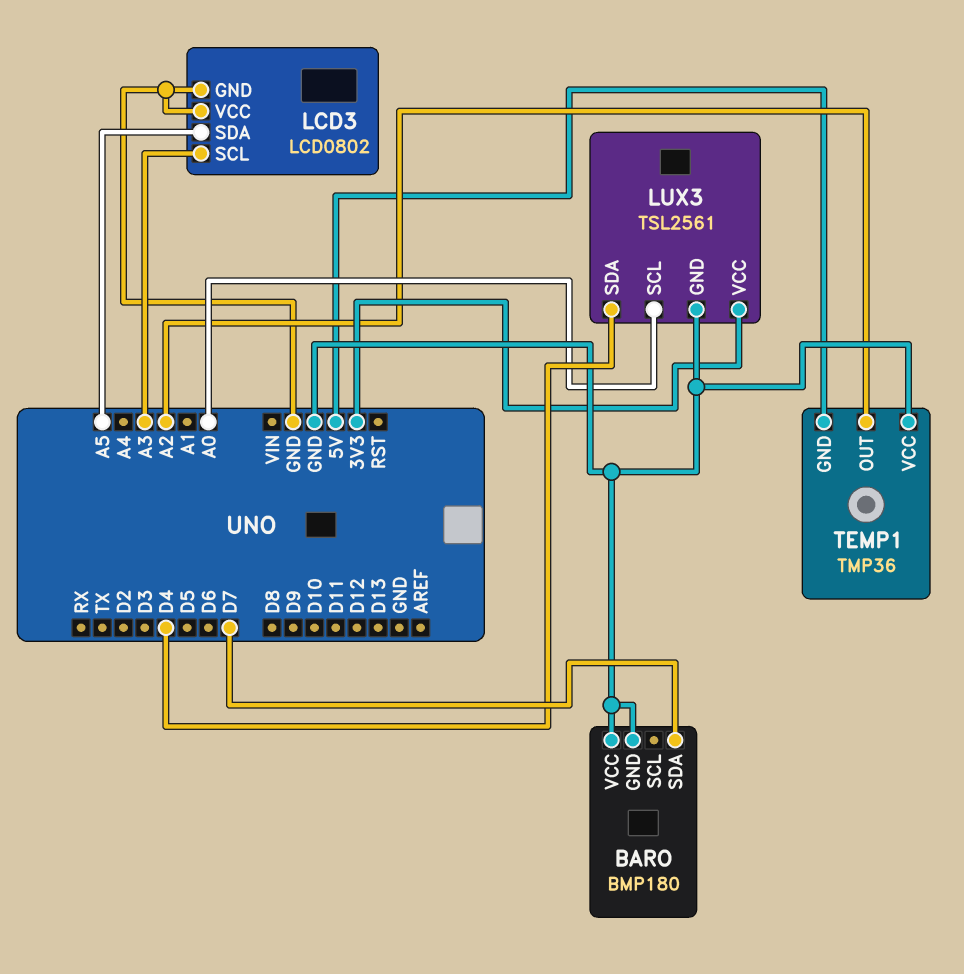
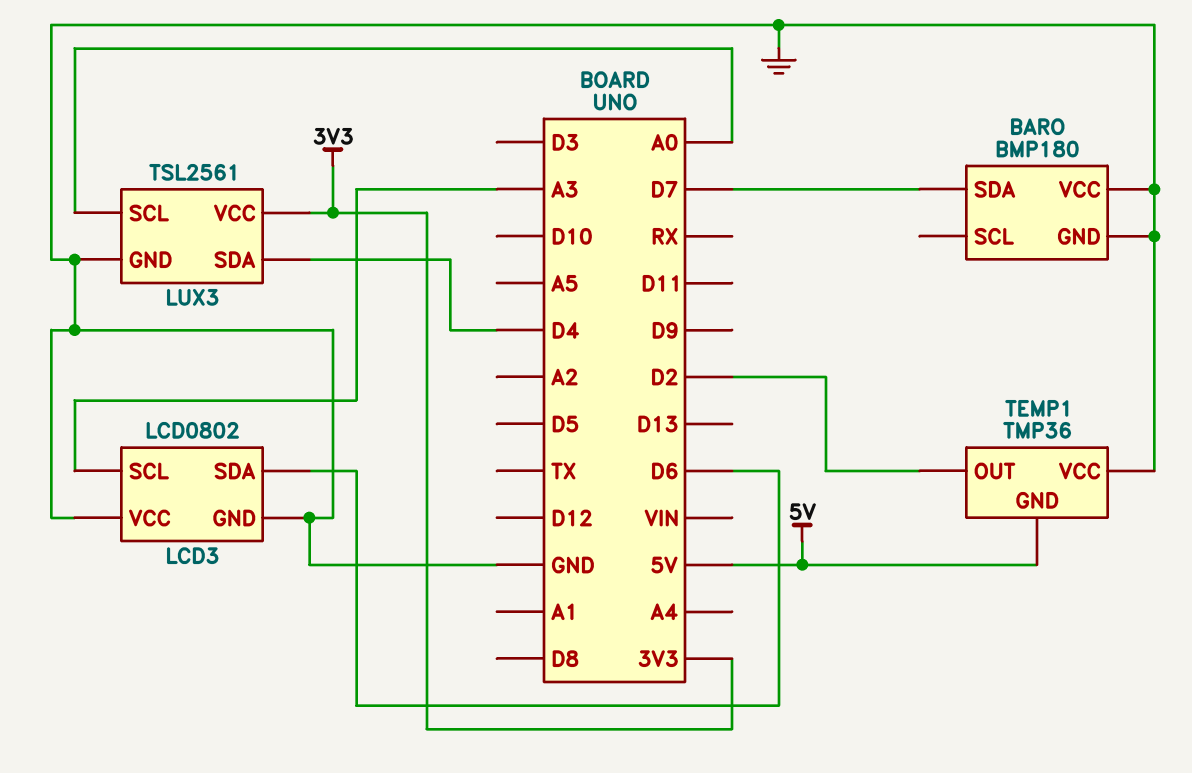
LCD3 pin SDA: A5 -> D6
TEMP1 pin OUT: A2 -> D2

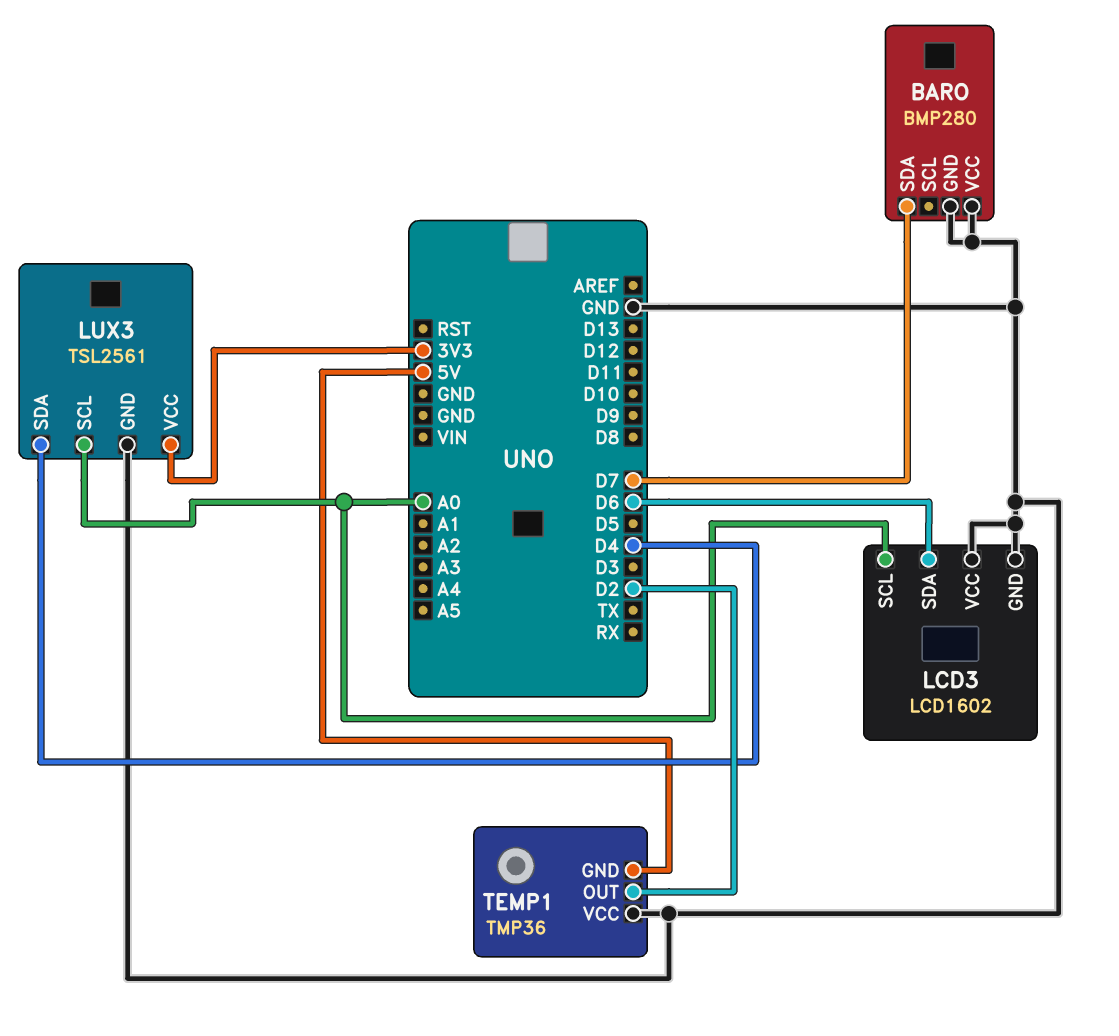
BARO: BMP180 -> BMP280
LCD3: LCD0802 -> LCD1602
LCD3 pin SCL: A3 -> A0

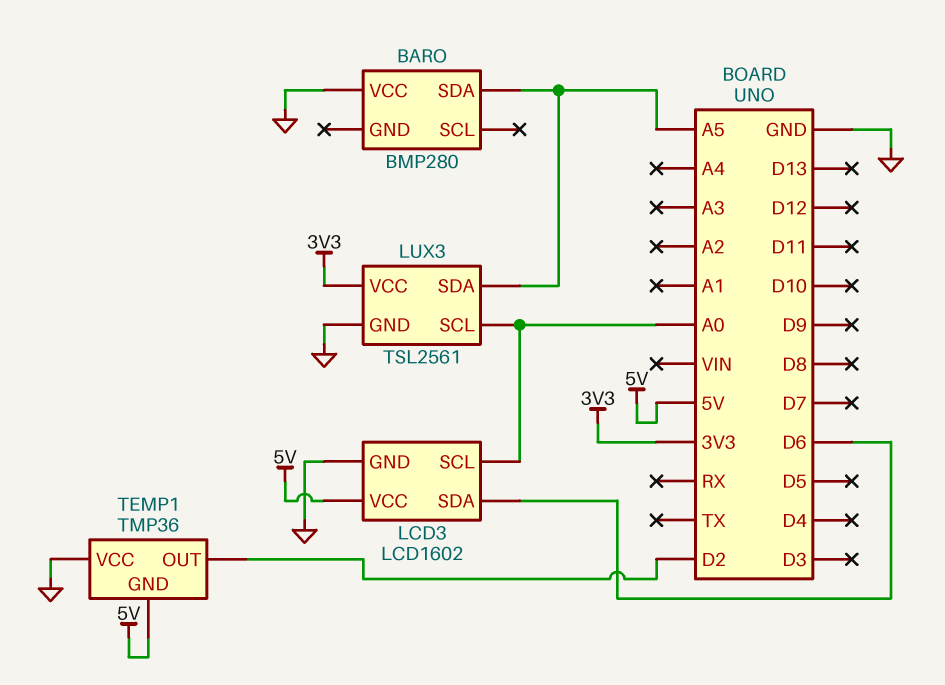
BARO pin GND: GND -> none
BARO pin SDA: D7 -> A5
LCD3 pin VCC: GND -> 5V
LUX3 pin SDA: D4 -> A5

